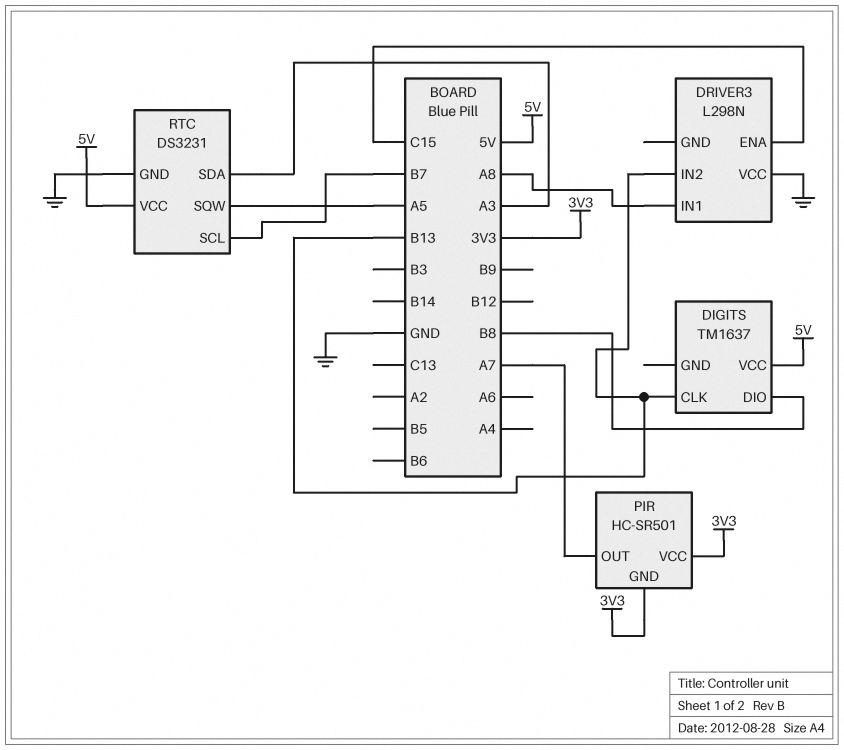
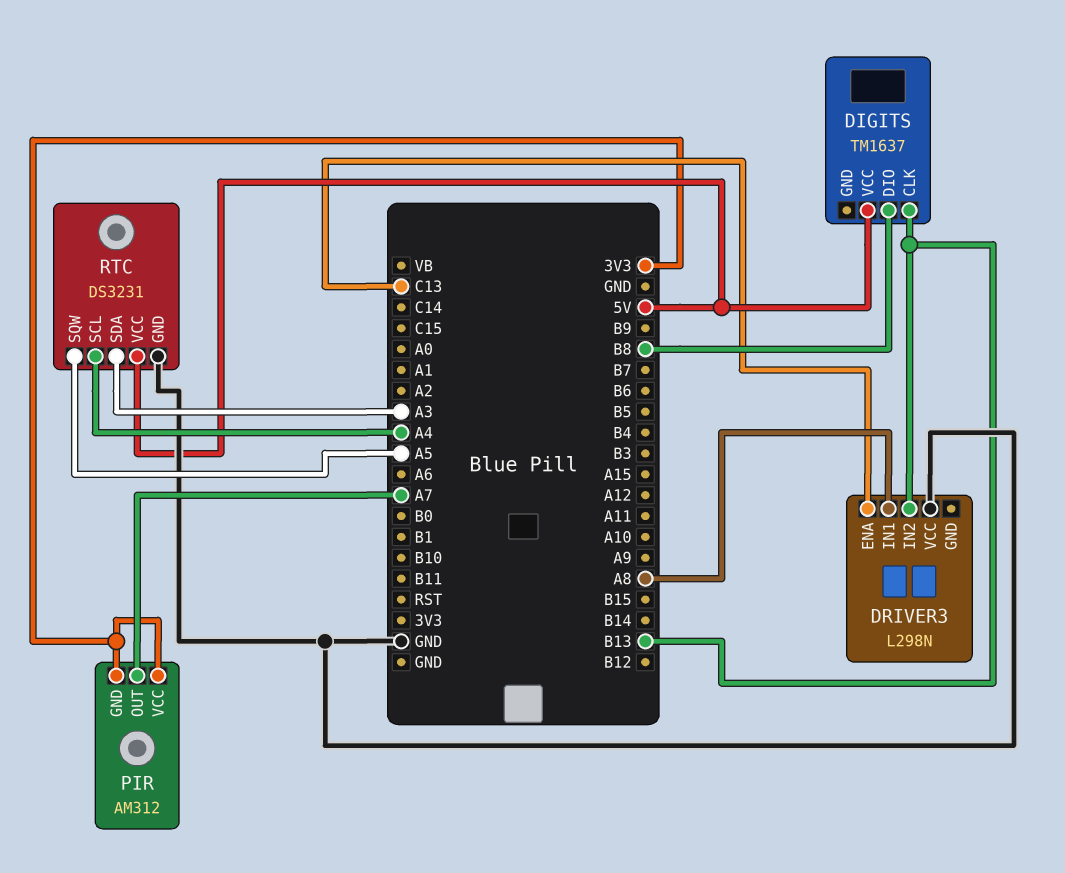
DRIVER3 pin ENA: C15 -> C13
PIR: HC-SR501 -> AM312
RTC pin SCL: B7 -> A4

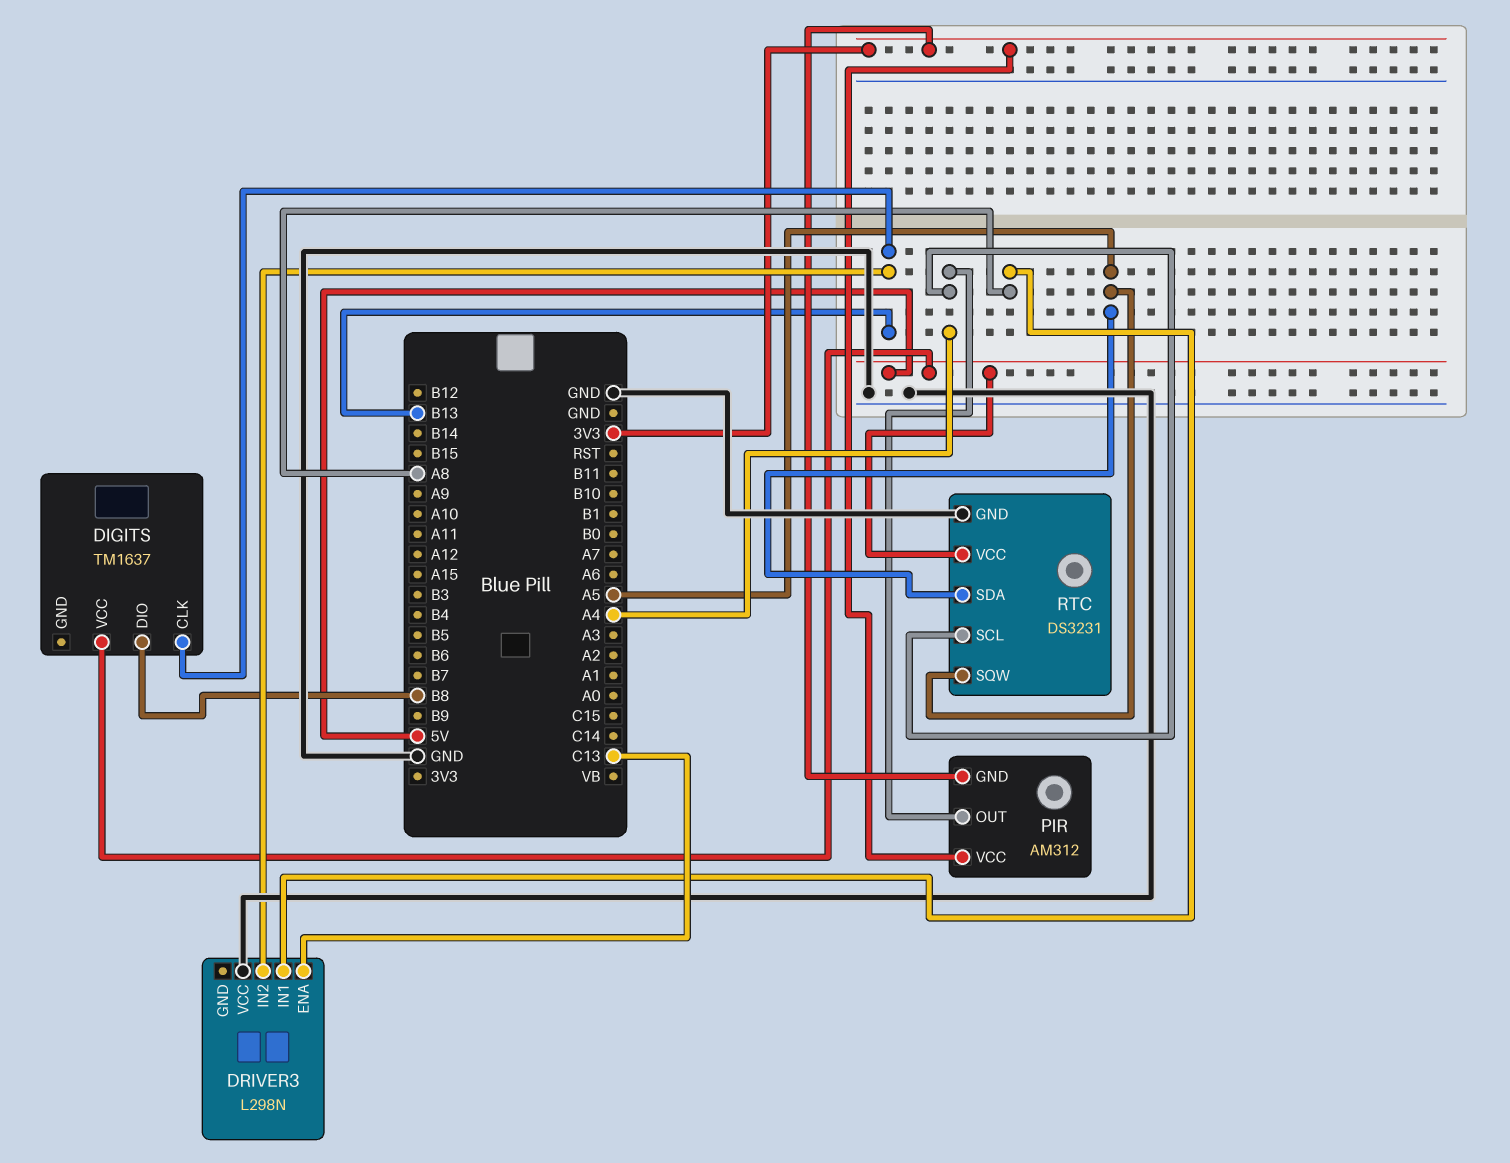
PIR pin OUT: A7 -> A4
RTC pin SDA: A3 -> A5

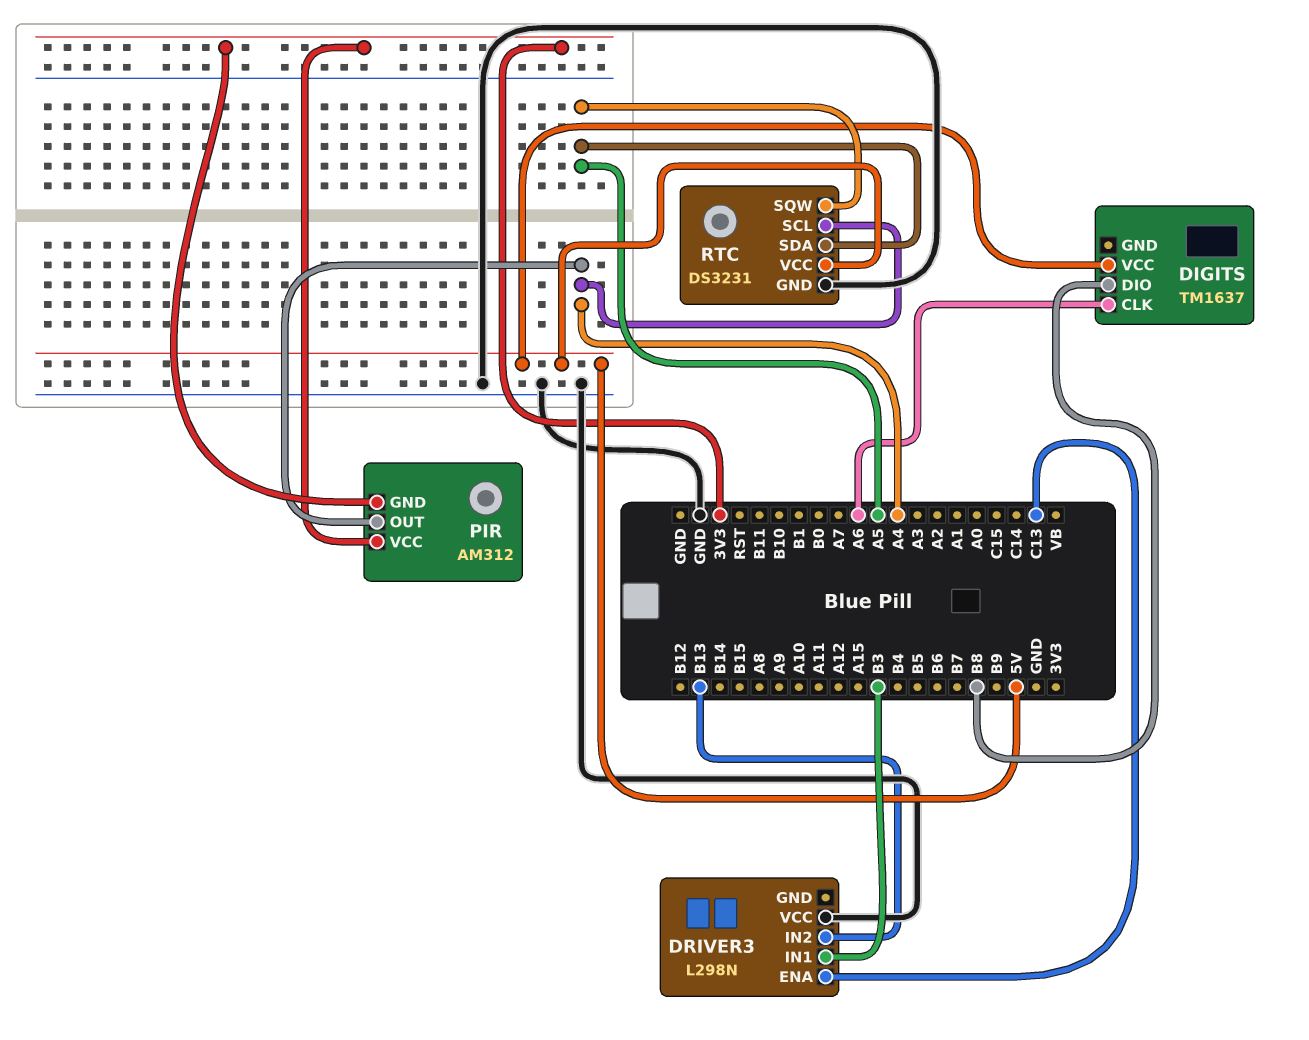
DIGITS pin CLK: B13 -> A6
DRIVER3 pin IN1: A8 -> B3

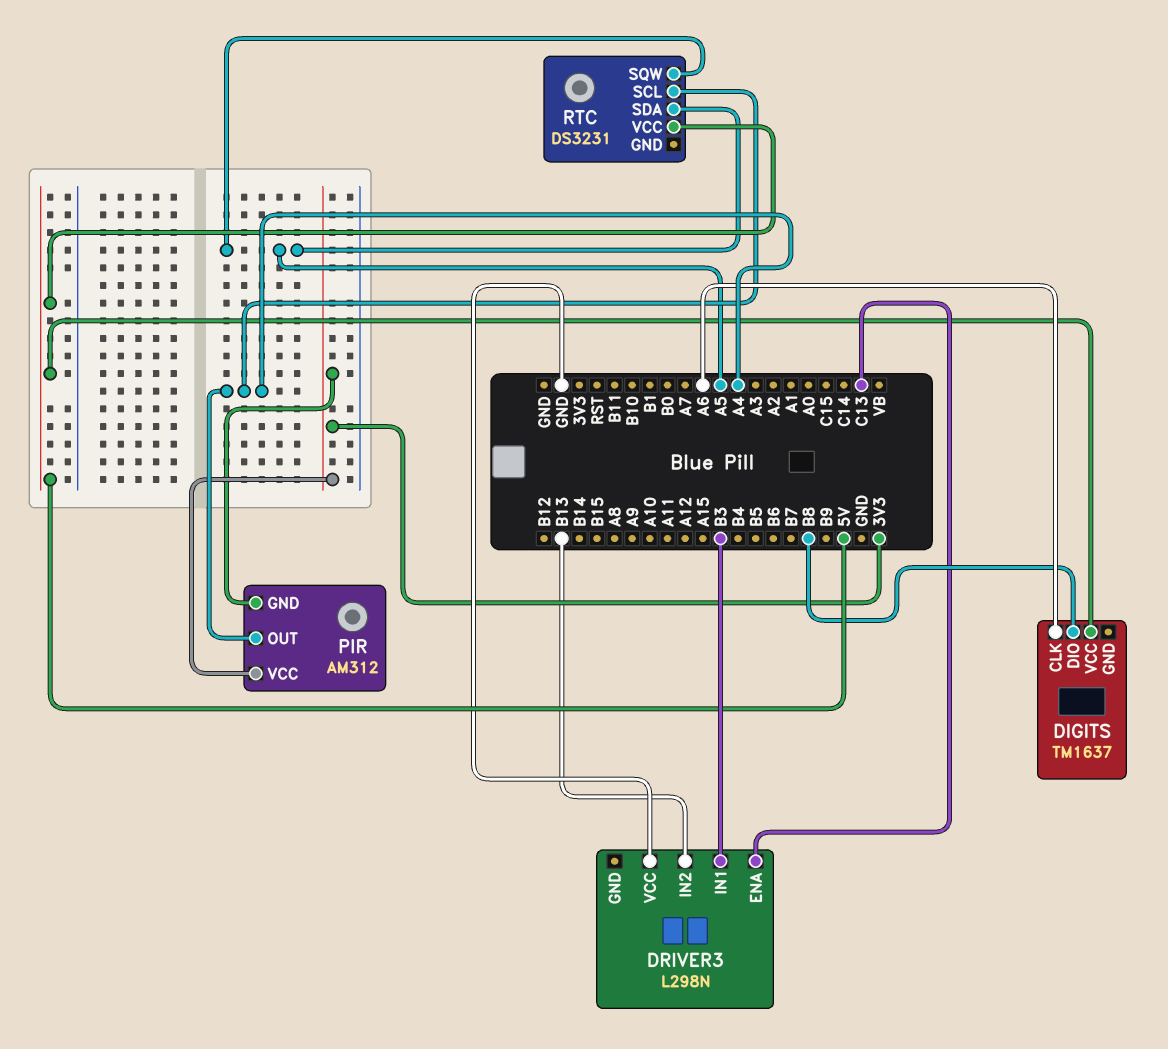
RTC pin GND: GND -> none

